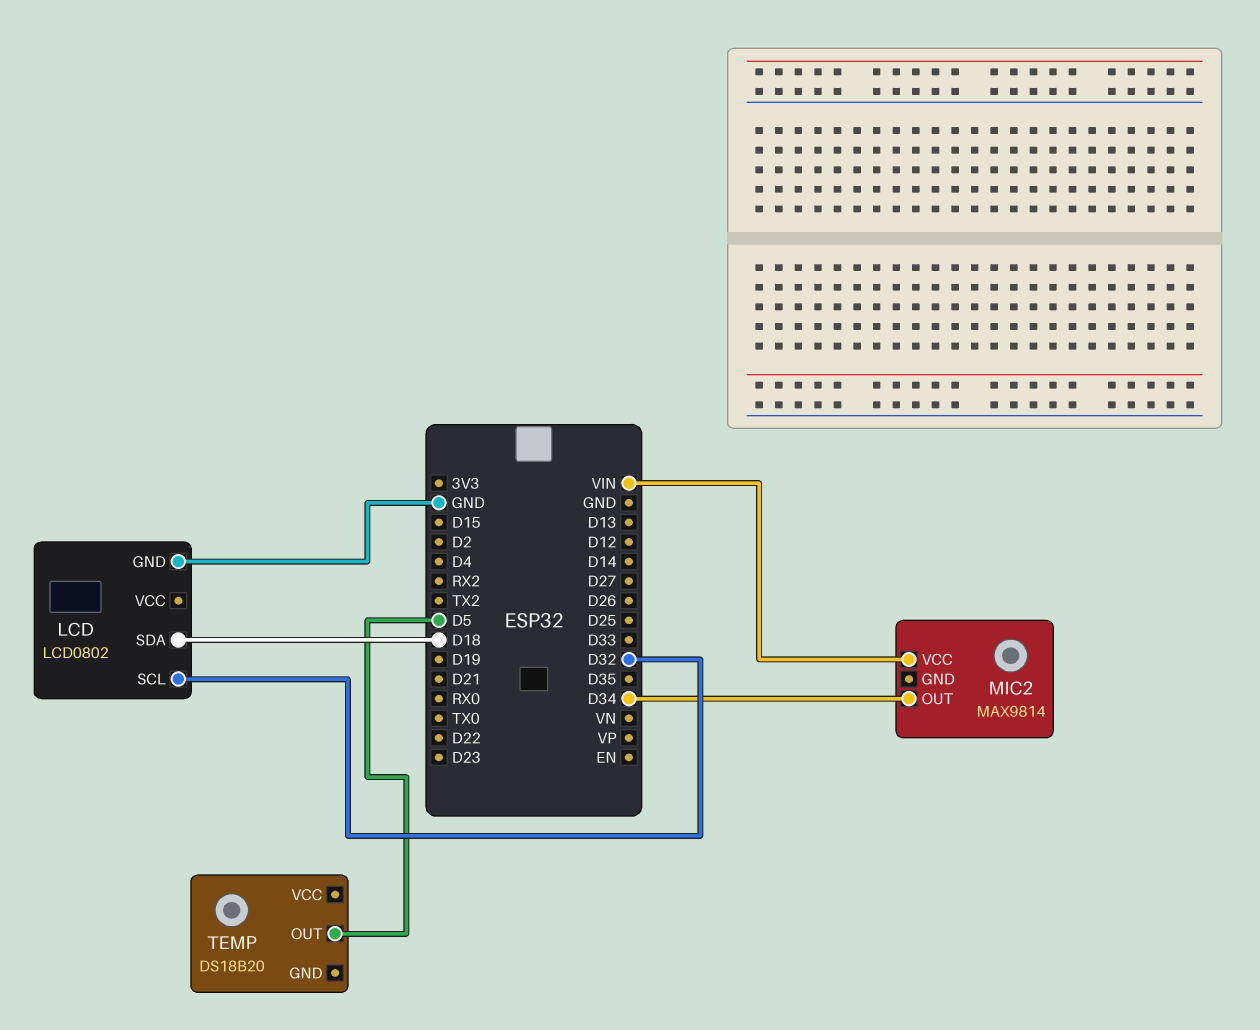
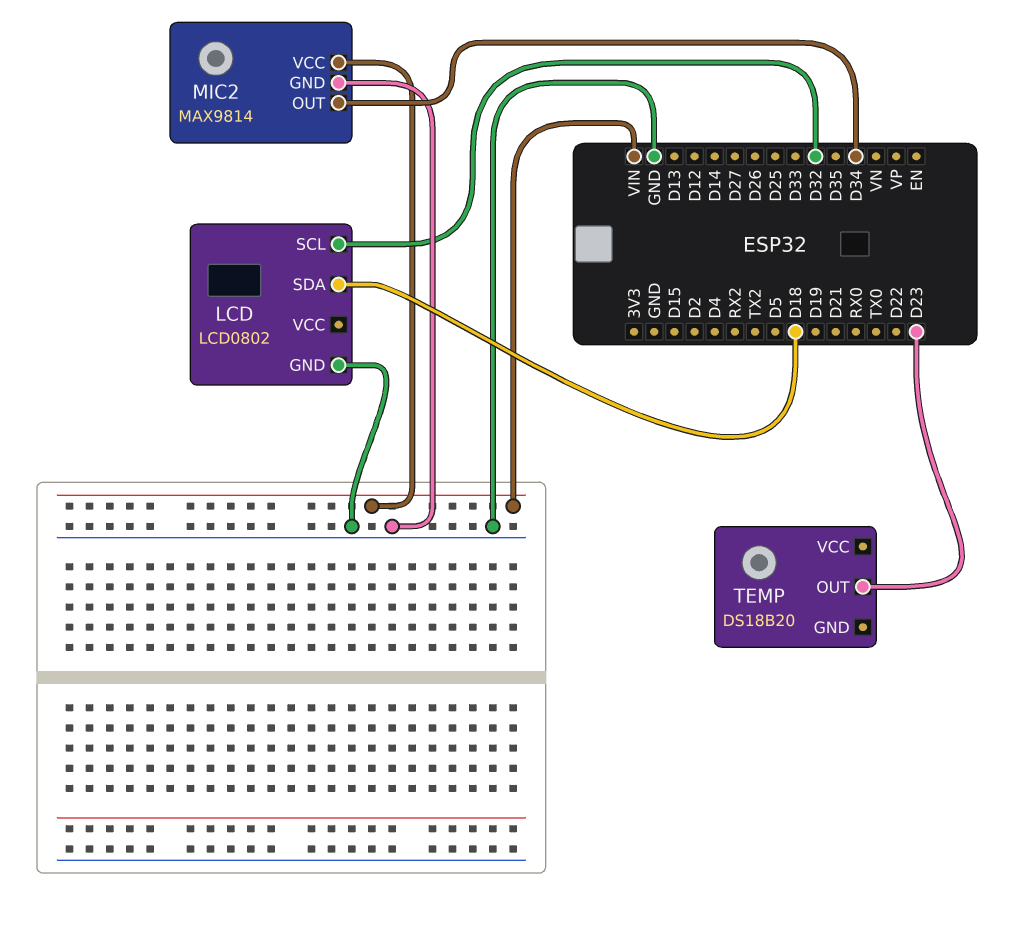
MIC2 pin GND: none -> GND
TEMP pin OUT: D5 -> D23

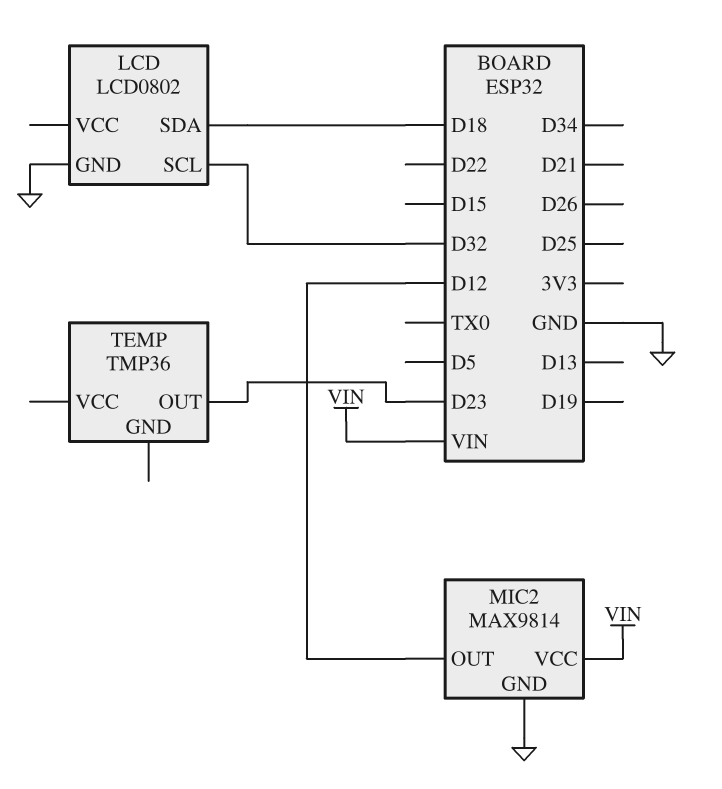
MIC2 pin OUT: D34 -> D12
TEMP: DS18B20 -> TMP36

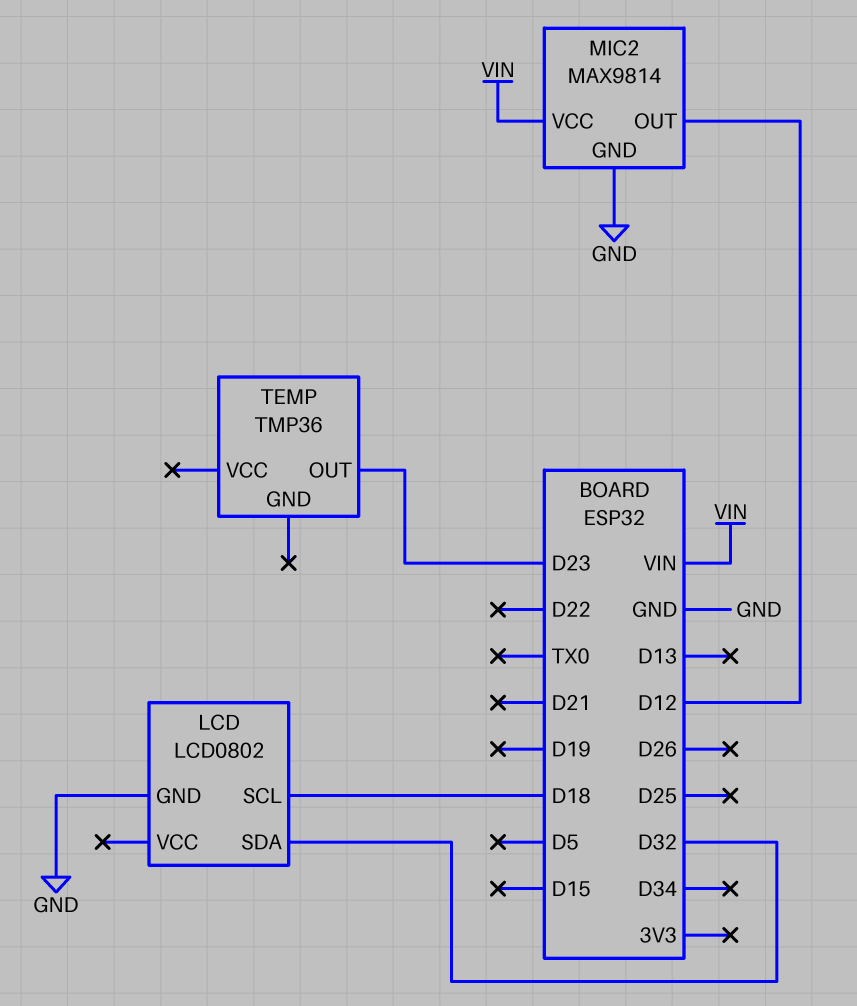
LCD pin SCL: D32 -> D18
LCD pin SDA: D18 -> D32

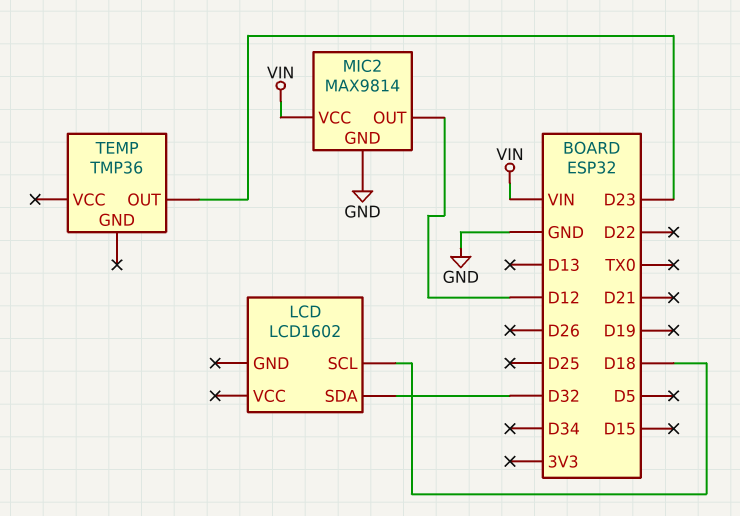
LCD: LCD0802 -> LCD1602
LCD pin GND: GND -> none

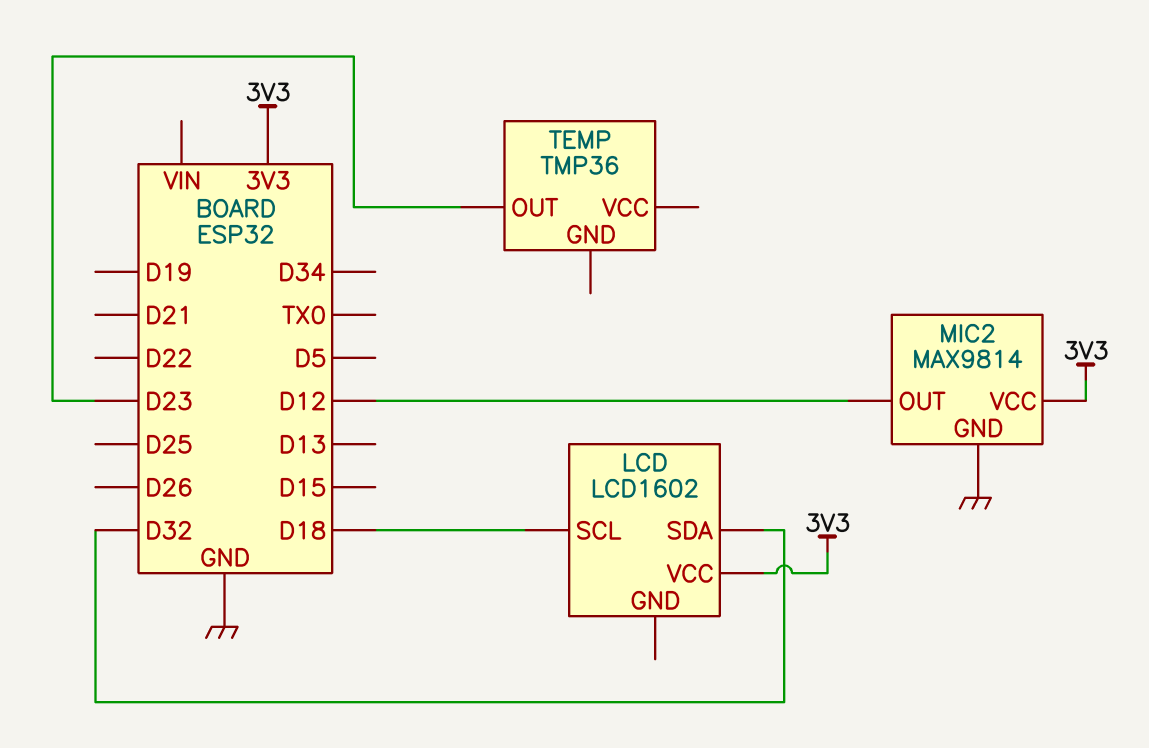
LCD pin VCC: none -> 3V3
MIC2 pin VCC: VIN -> 3V3

